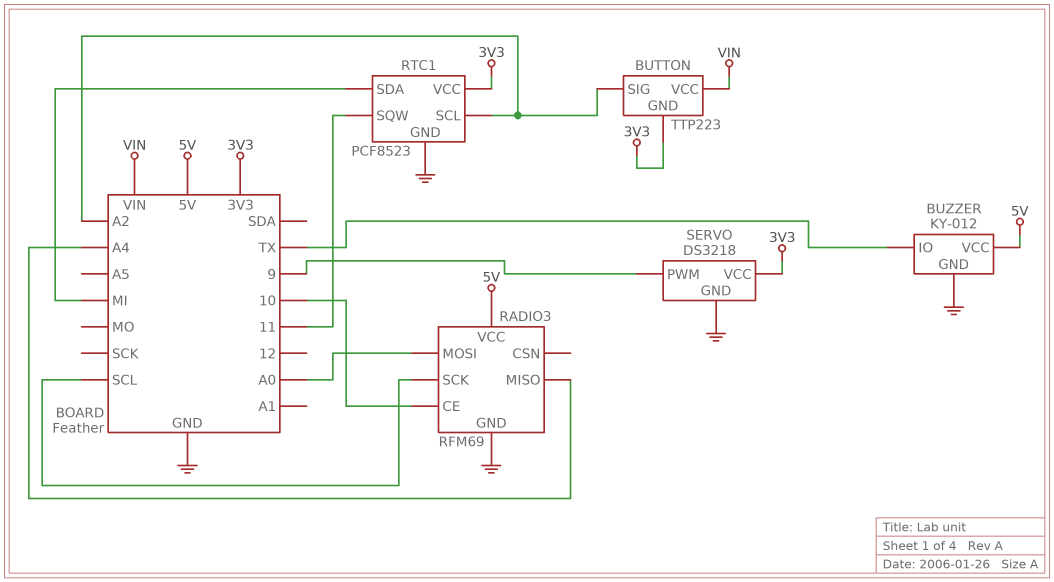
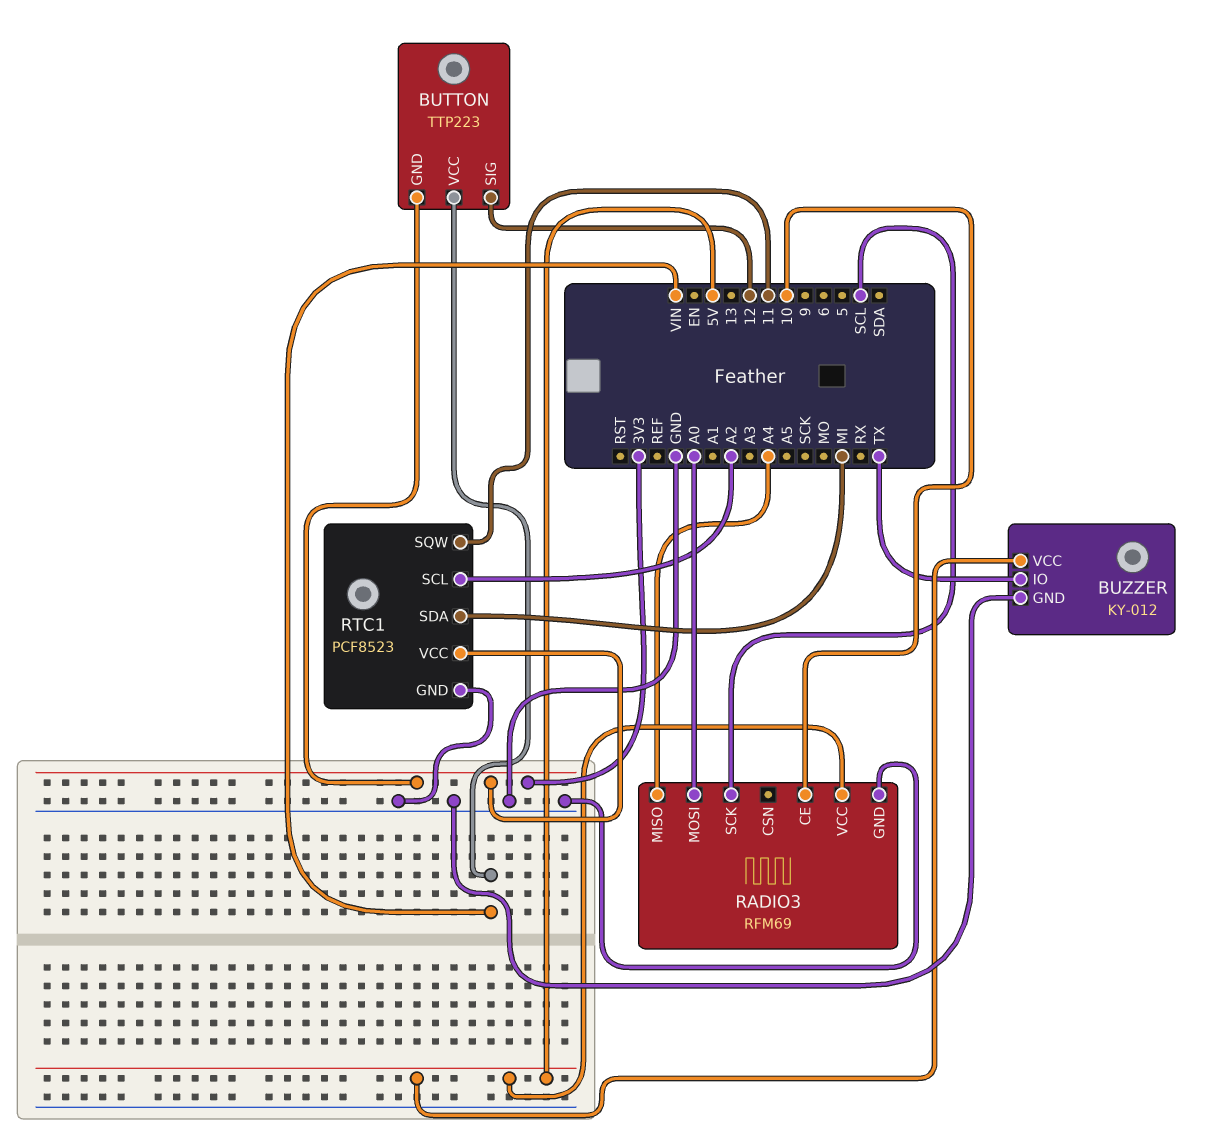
BUTTON pin SIG: A2 -> 12
SERVO: DS3218 -> none
SERVO pin GND: GND -> none
SERVO pin PWM: 9 -> none
SERVO pin VCC: 3V3 -> none

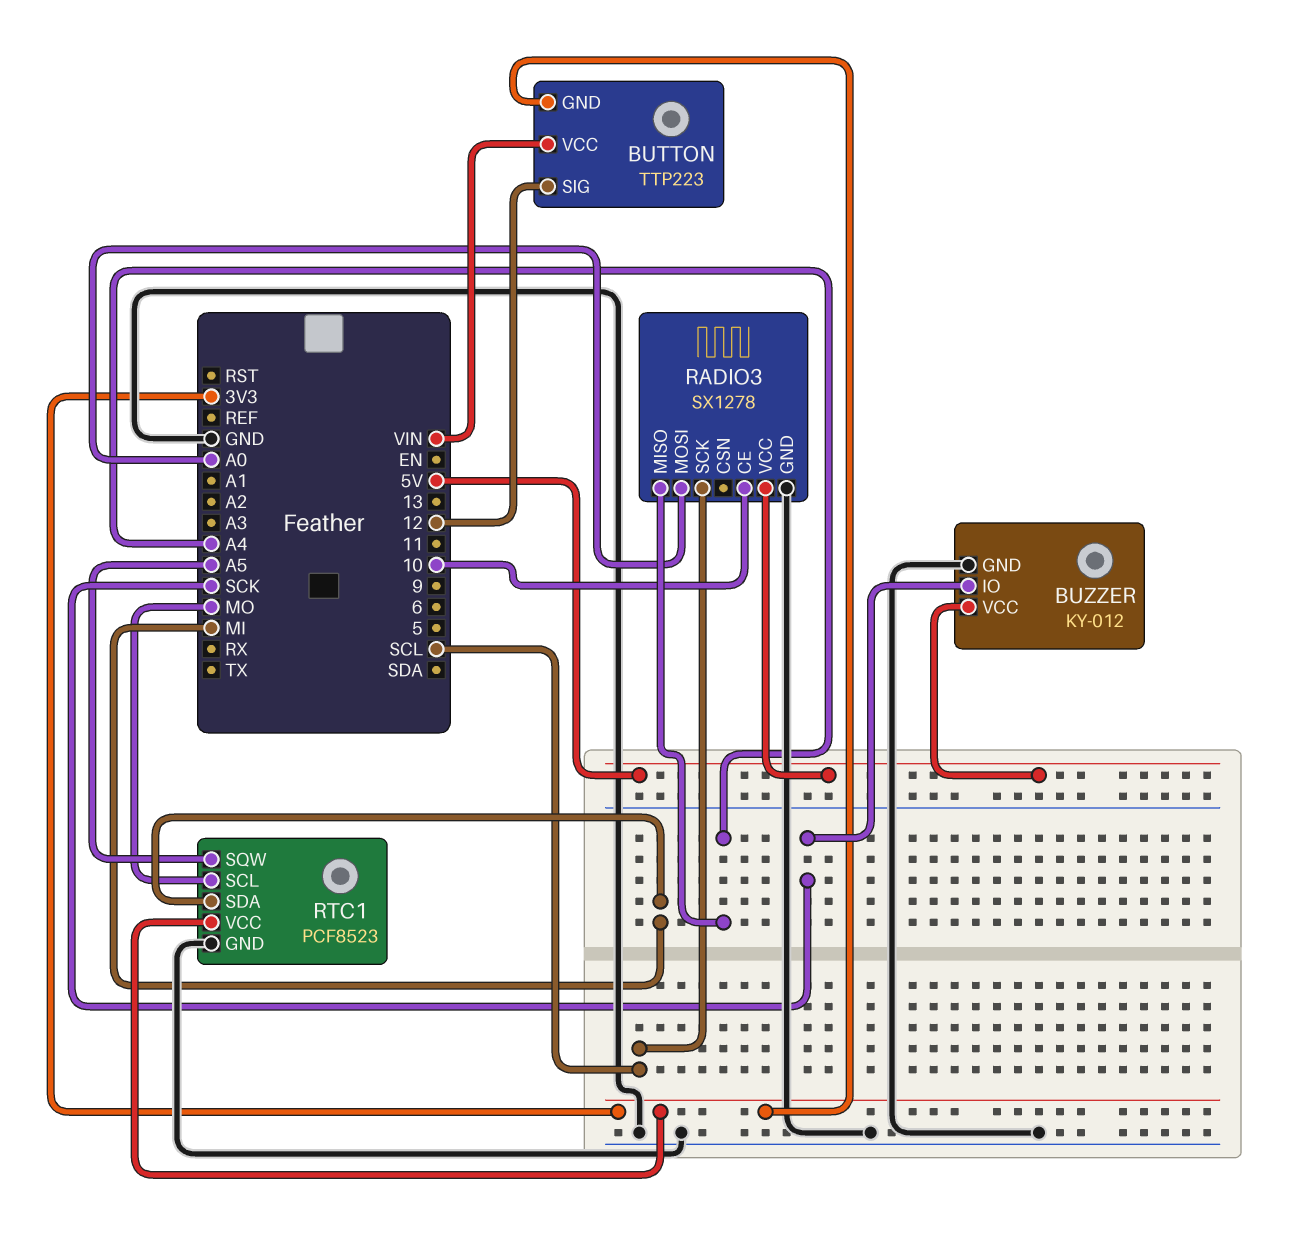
BUZZER pin IO: TX -> SCK
RADIO3: RFM69 -> SX1278
RTC1 pin SCL: A2 -> MO
RTC1 pin SQW: 11 -> A5

